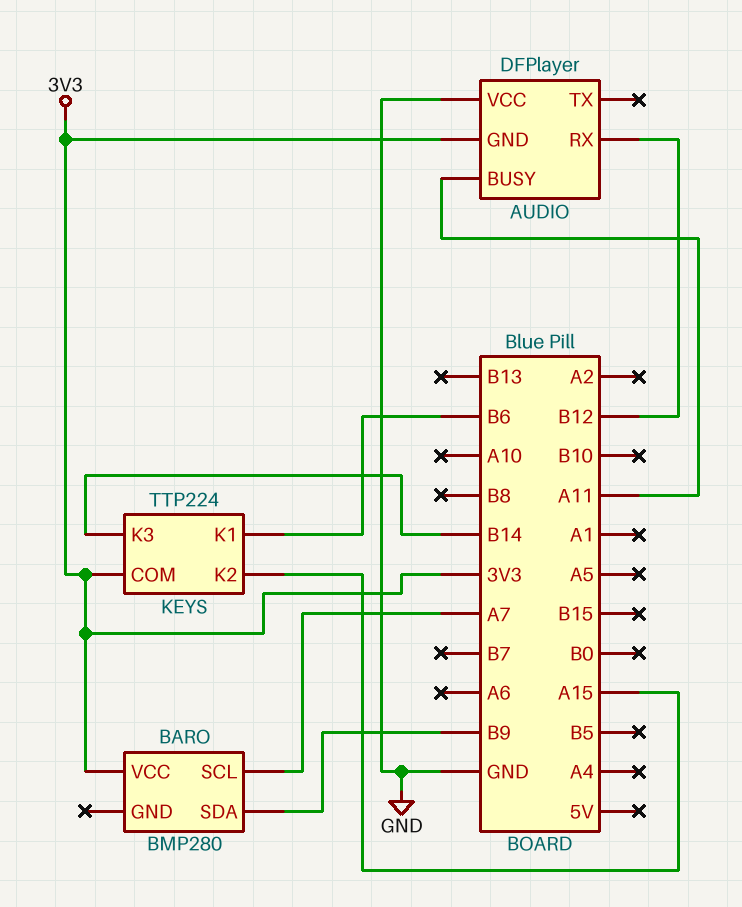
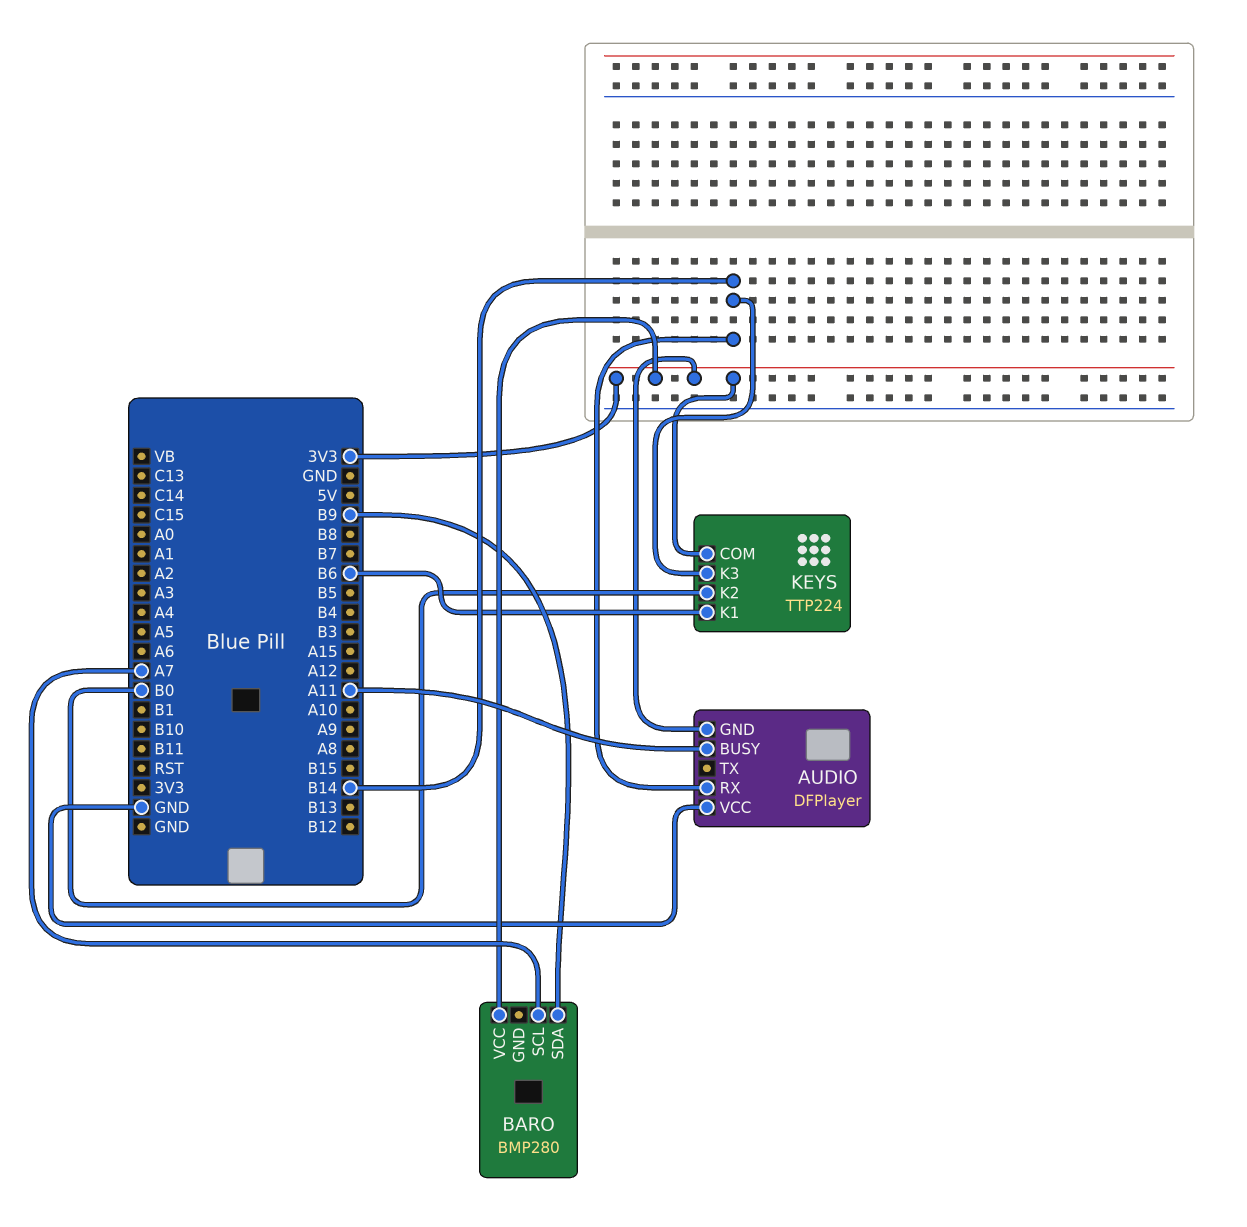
AUDIO pin RX: B12 -> B14
KEYS pin K2: A15 -> B0

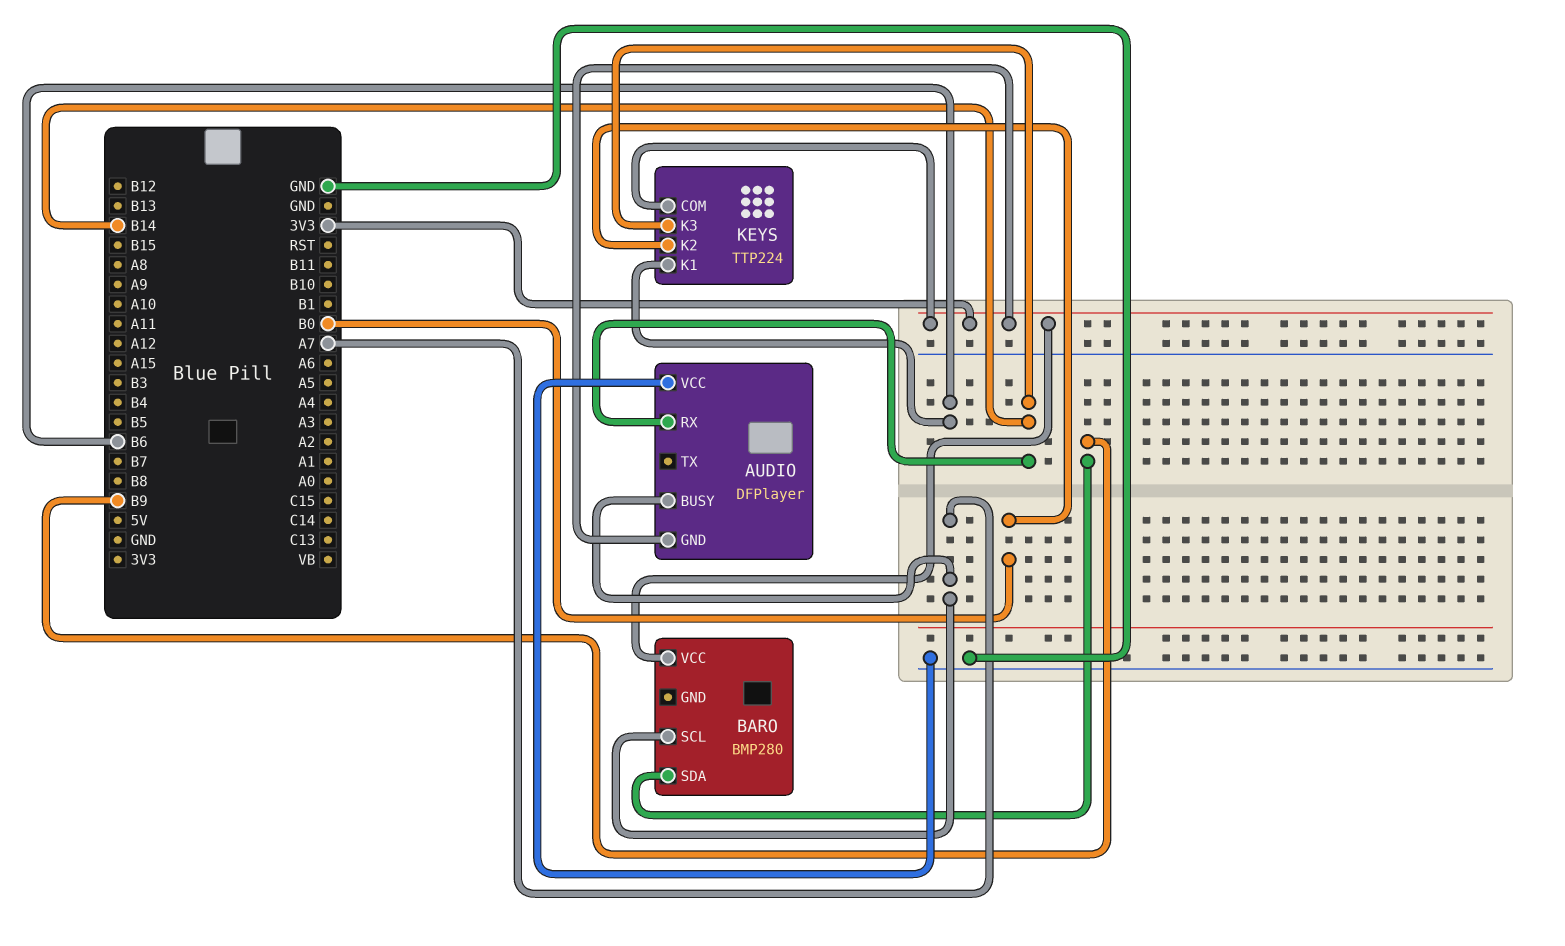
AUDIO pin BUSY: A11 -> A7

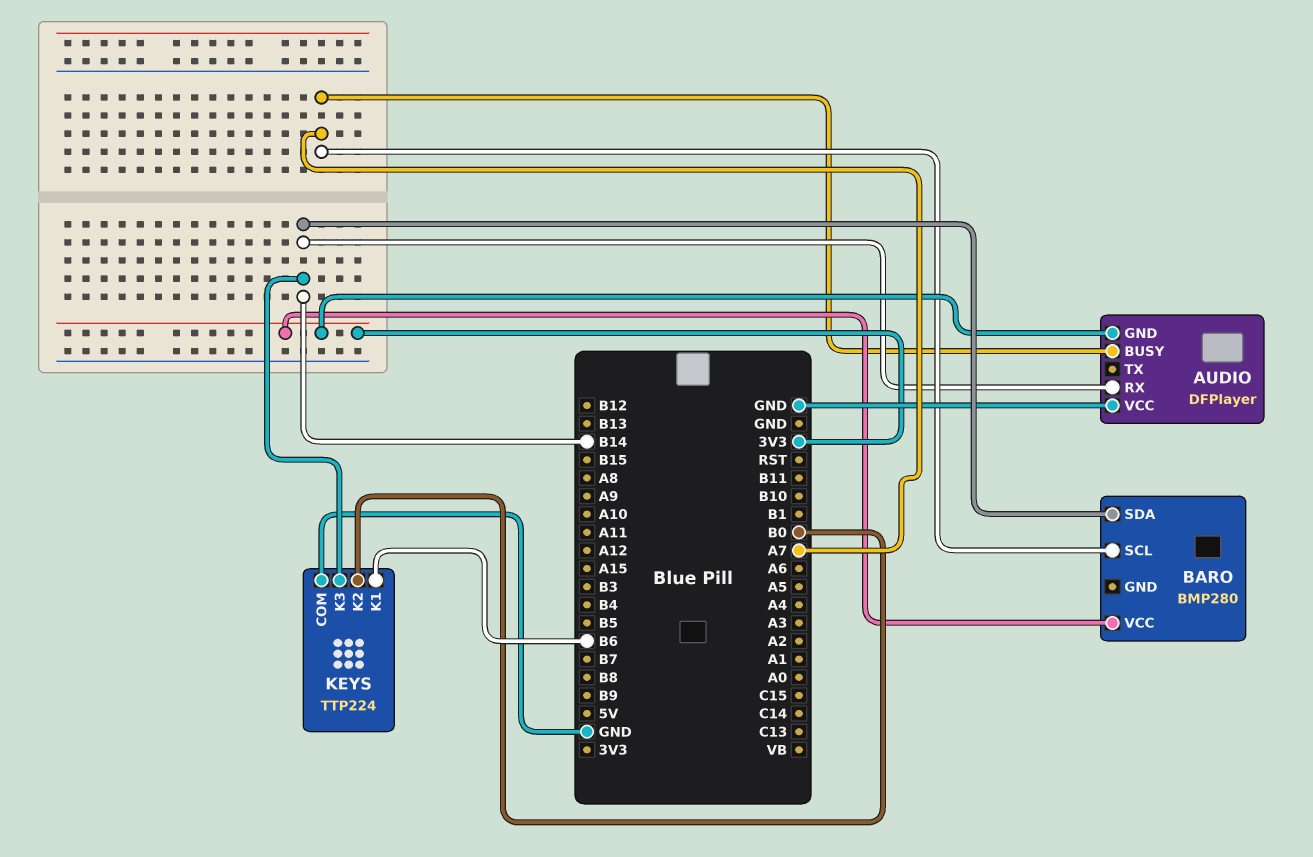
BARO pin SDA: B9 -> B14
KEYS pin COM: 3V3 -> GND

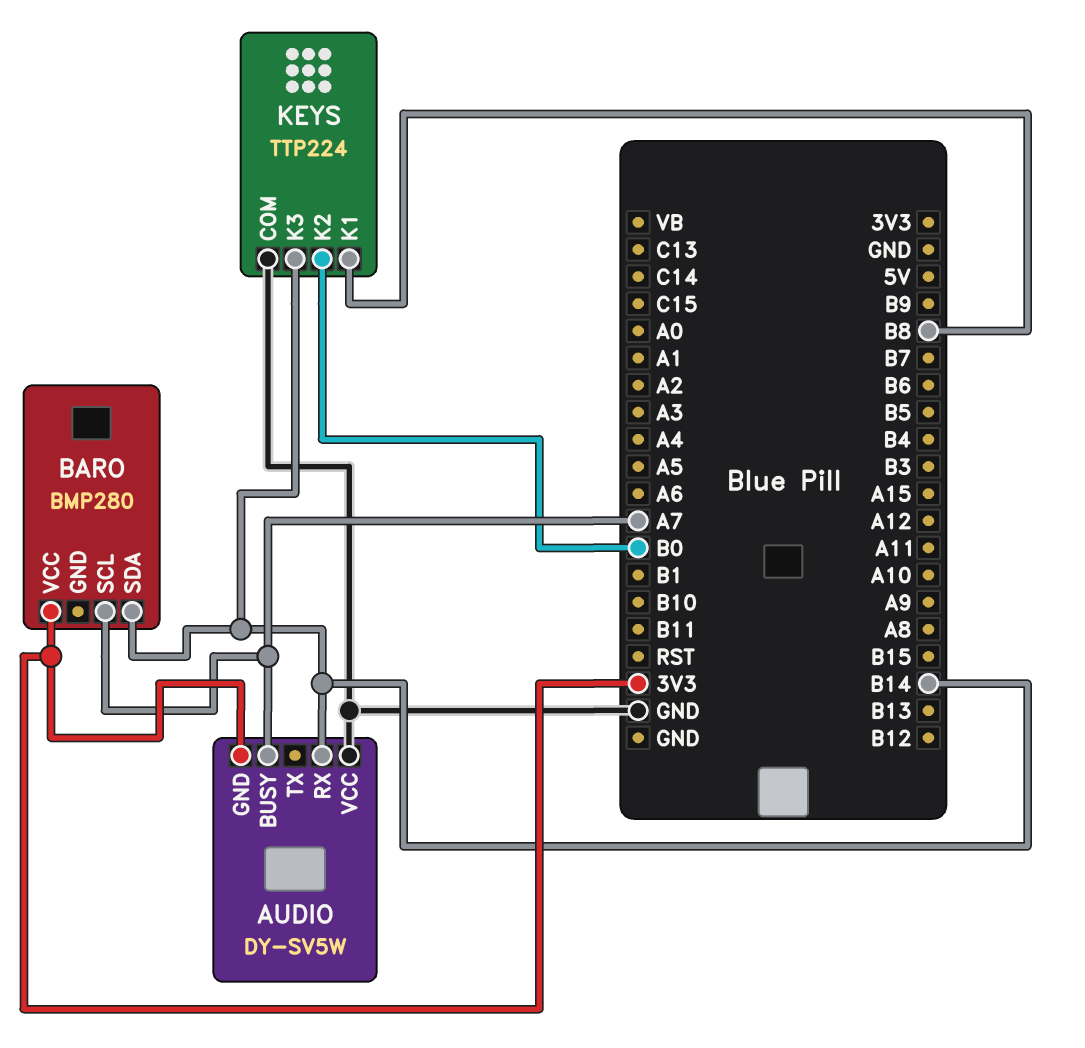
AUDIO: DFPlayer -> DY-SV5W
KEYS pin K1: B6 -> B8

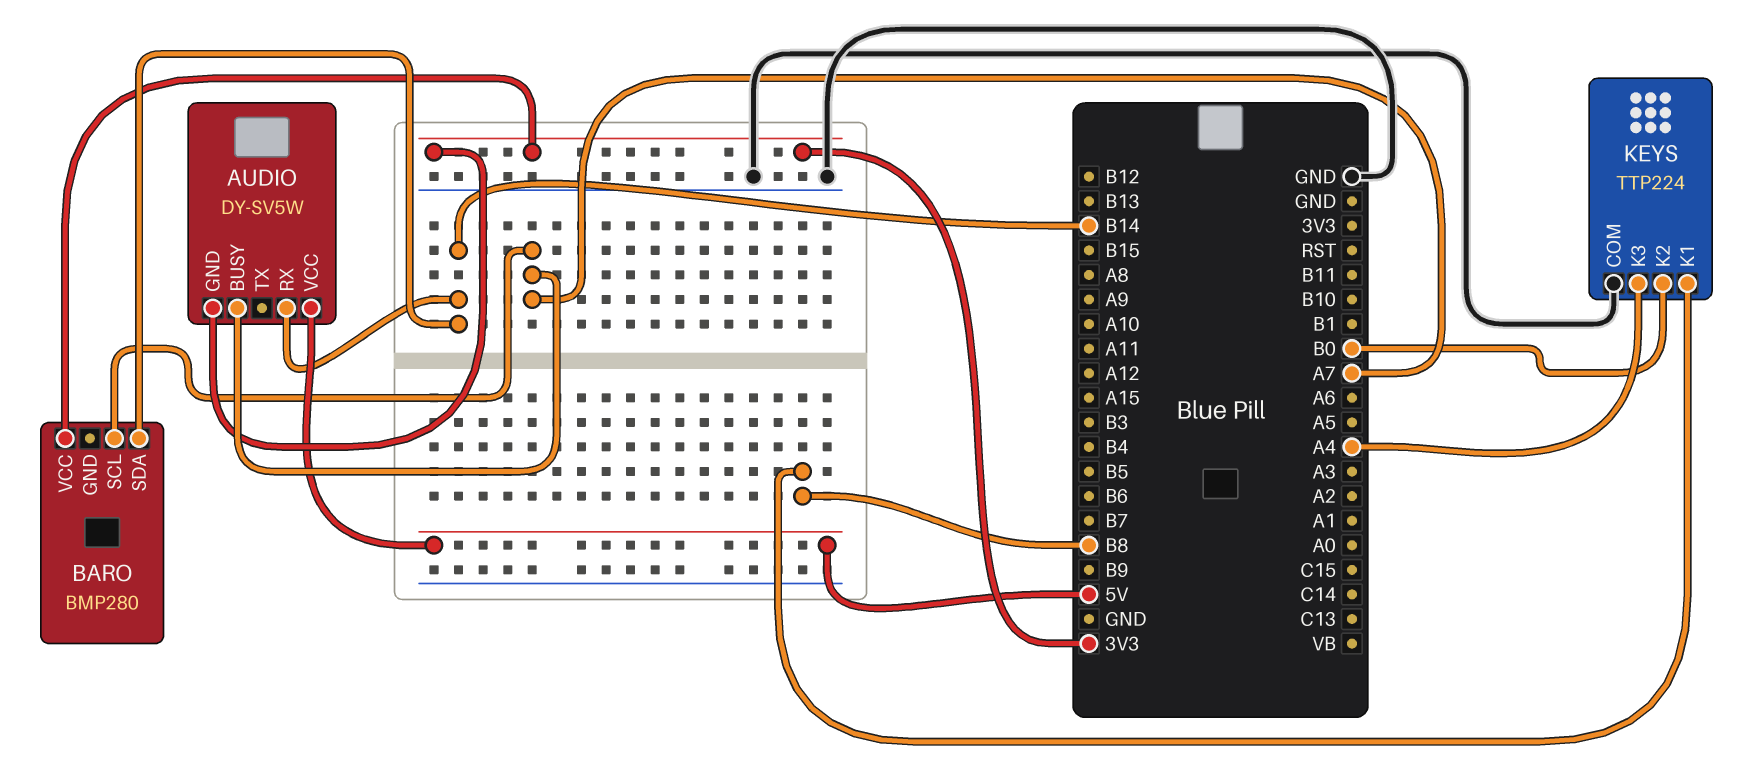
AUDIO pin VCC: GND -> 5V
KEYS pin K3: B14 -> A4

